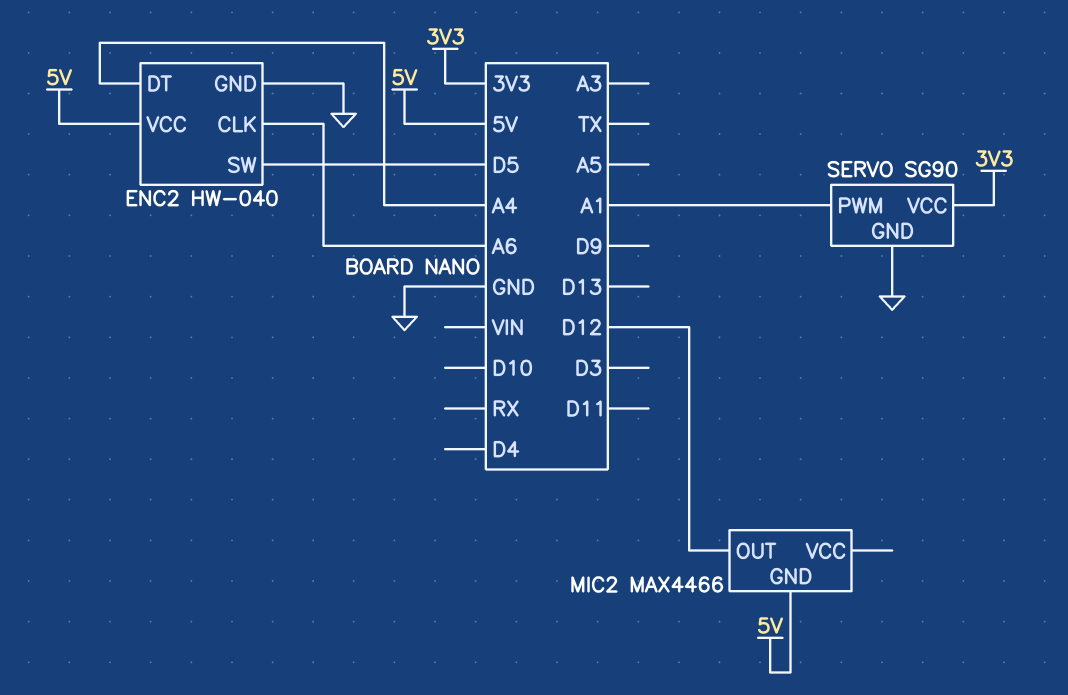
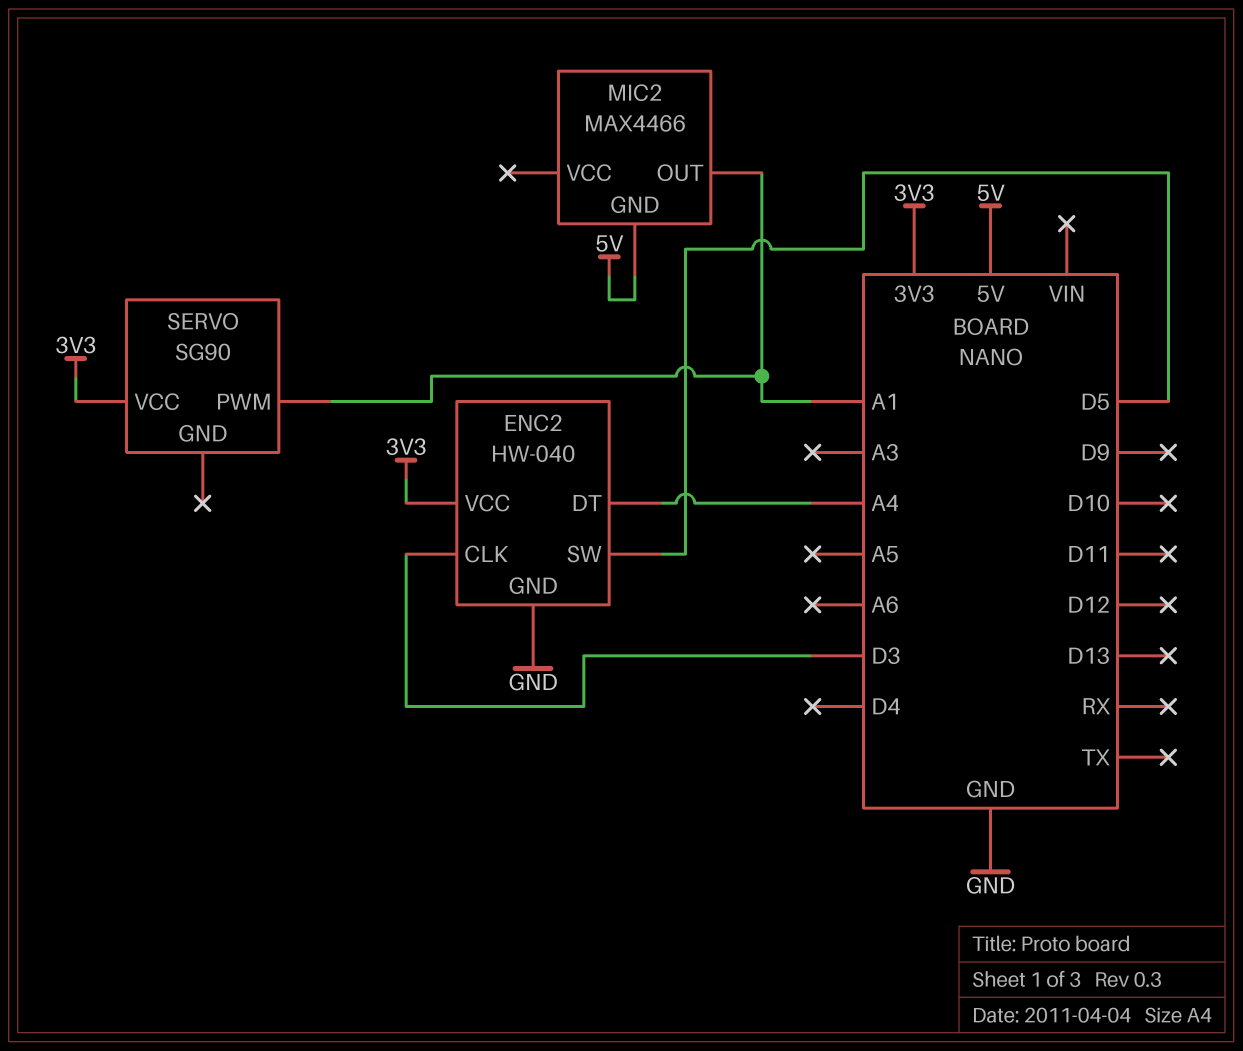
ENC2 pin CLK: A6 -> D3
ENC2 pin VCC: 5V -> 3V3
MIC2 pin OUT: D12 -> A1
SERVO pin GND: GND -> none

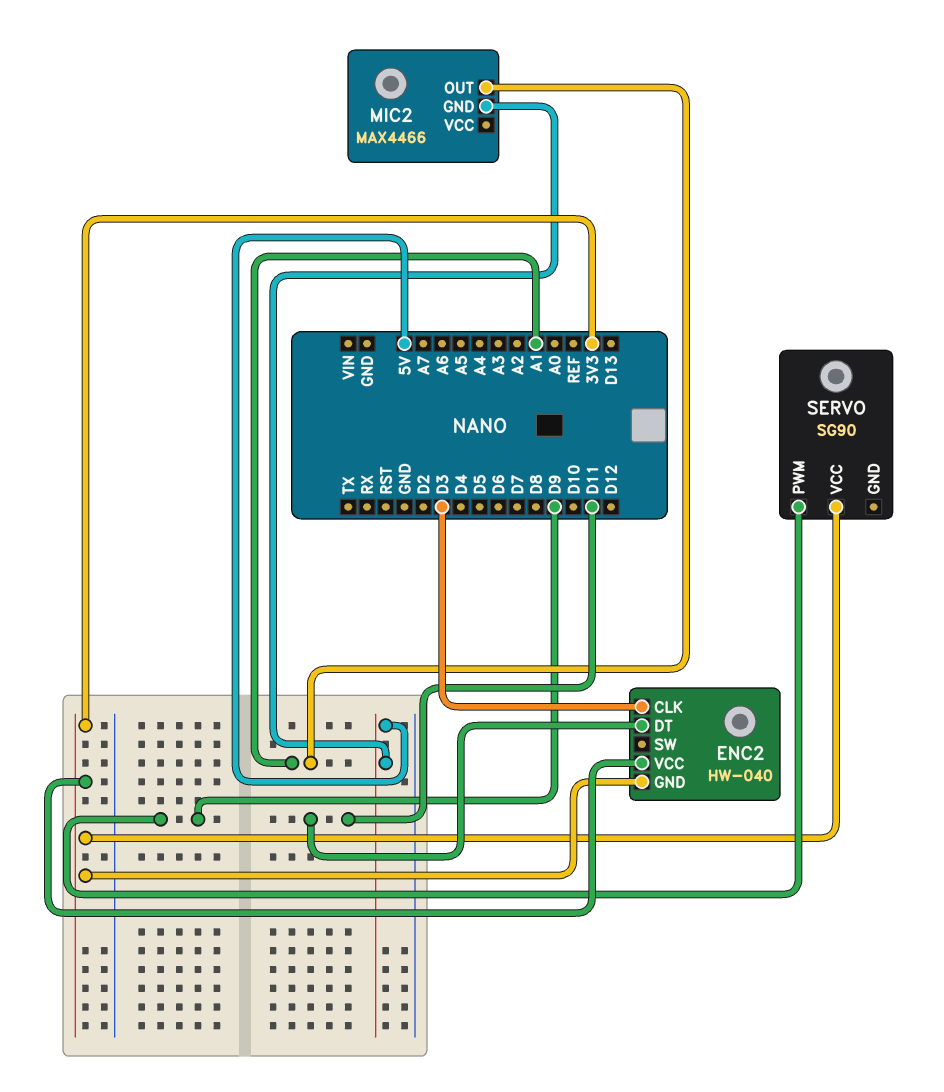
ENC2 pin DT: A4 -> D11
ENC2 pin GND: GND -> 3V3
ENC2 pin SW: D5 -> none
SERVO pin PWM: A1 -> D9

